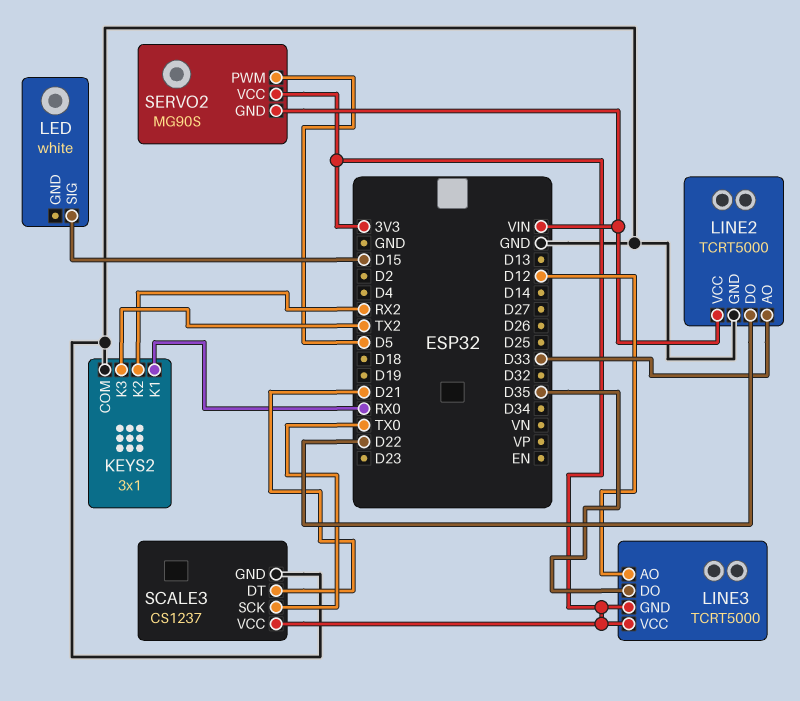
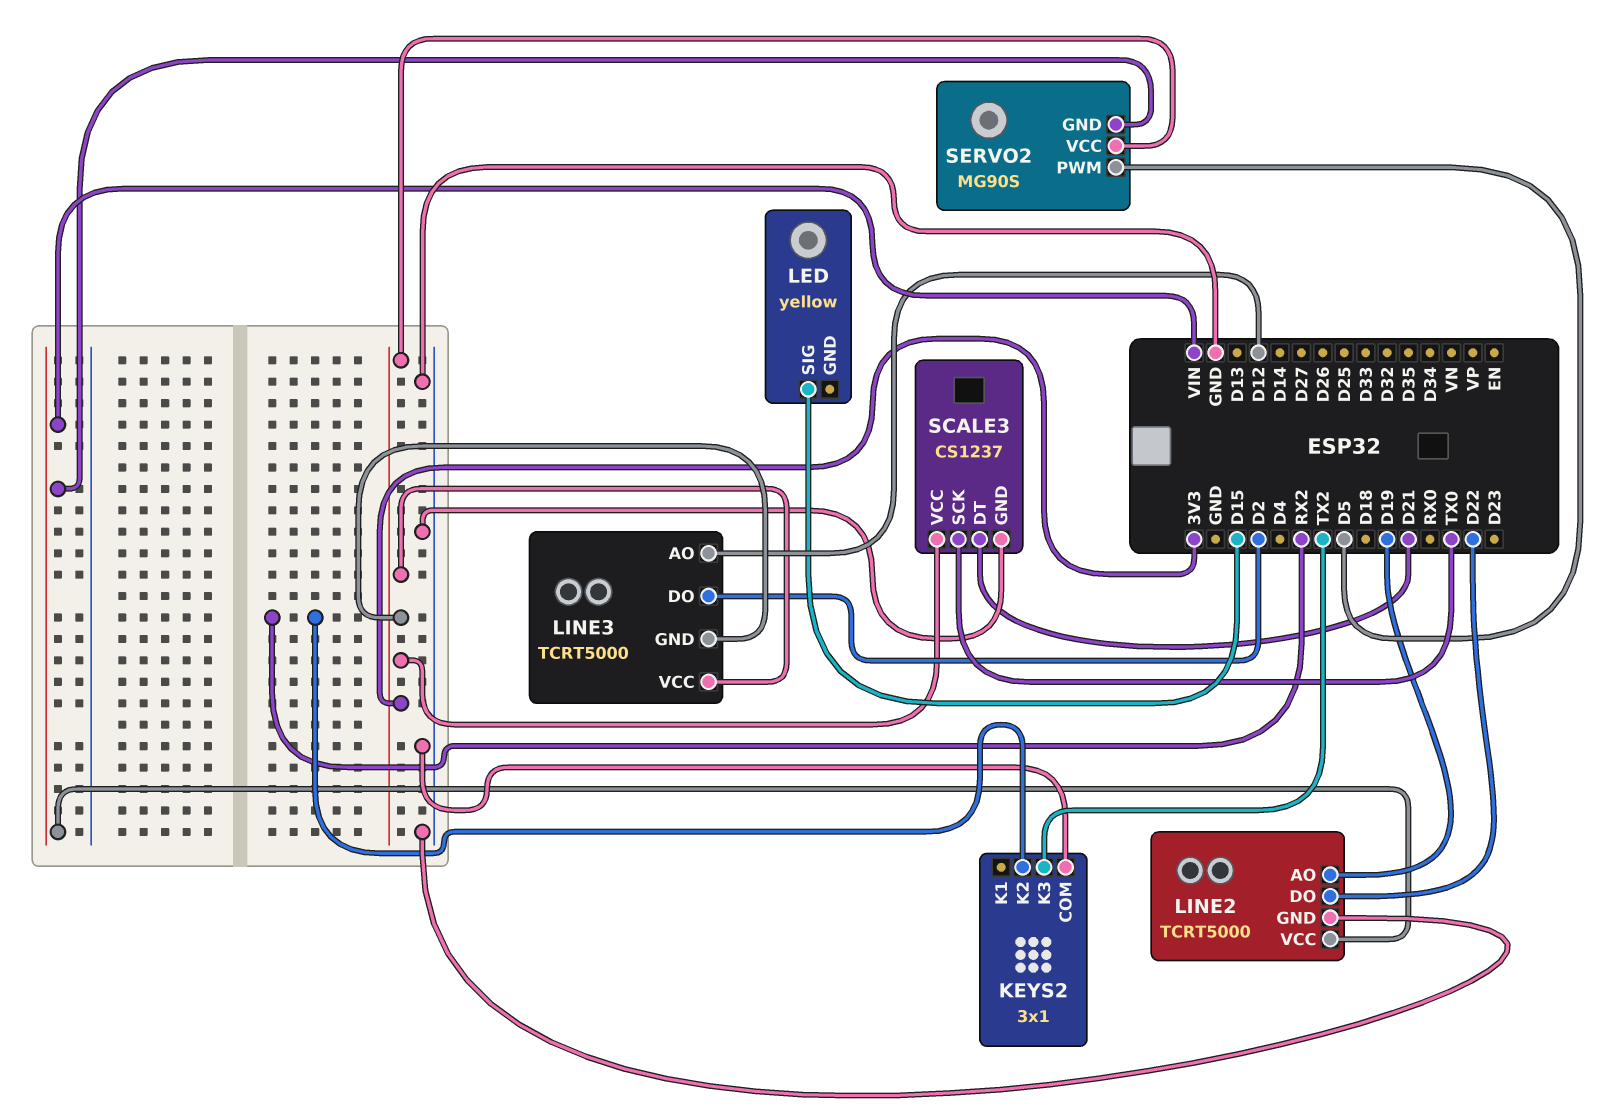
KEYS2 pin K1: RX0 -> none
LED: white -> yellow
LINE2 pin AO: D33 -> D19
LINE3 pin DO: D35 -> D2

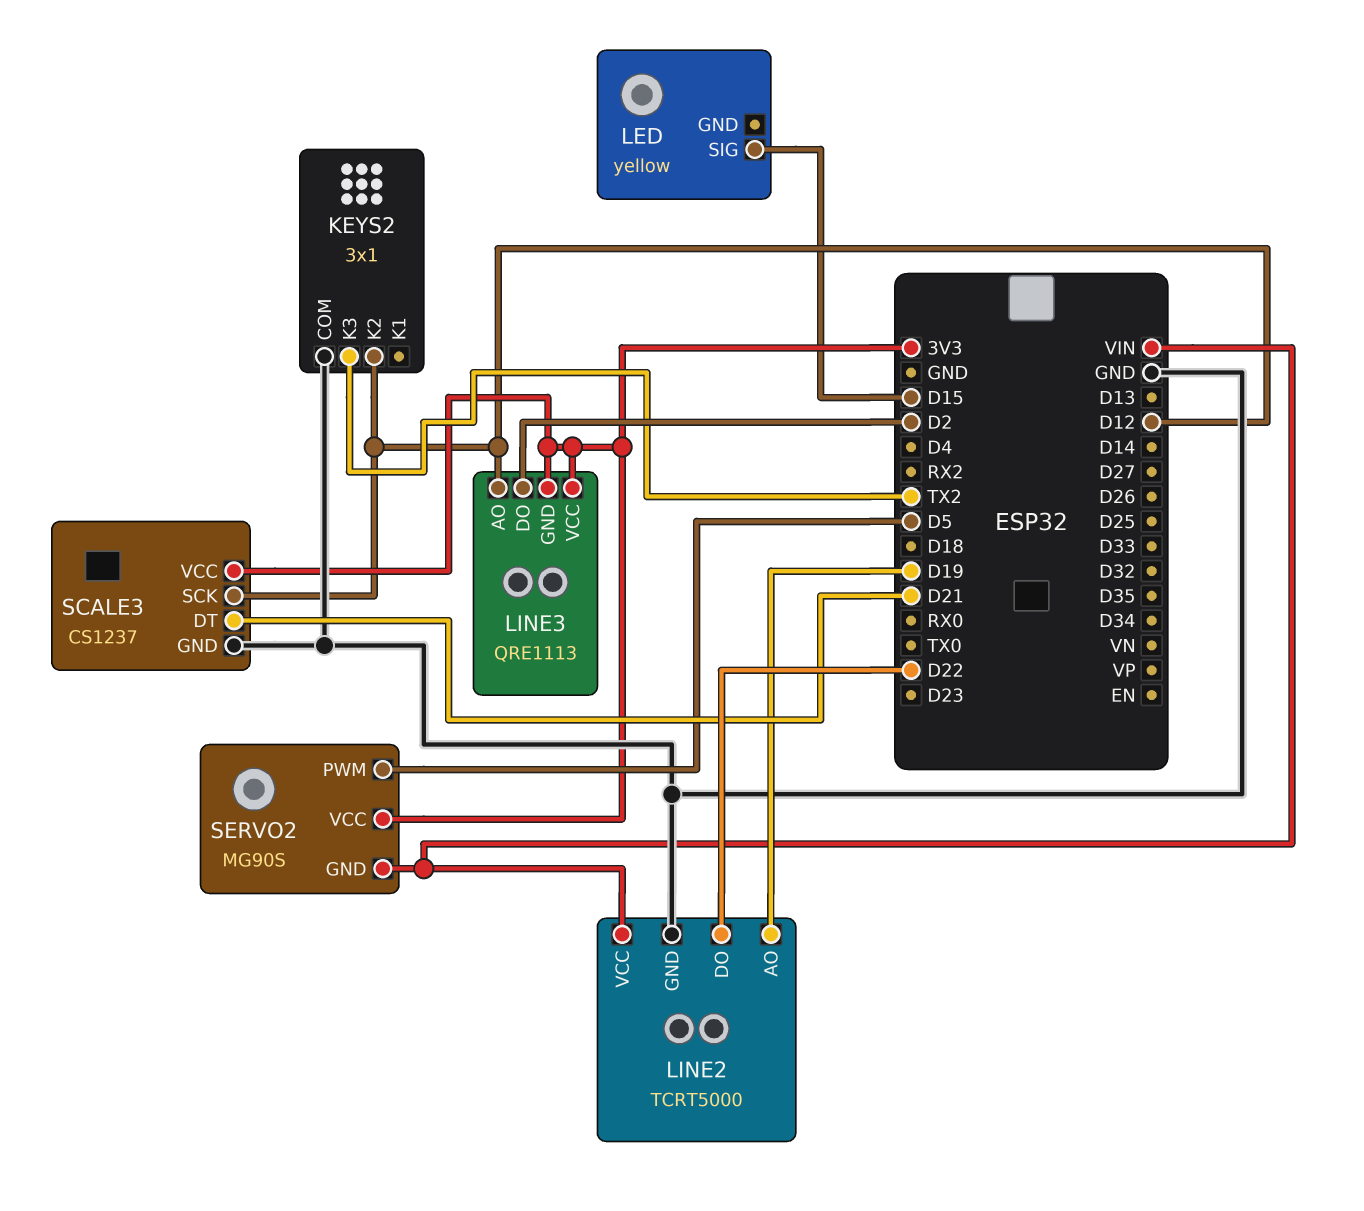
KEYS2 pin K2: RX2 -> D12
LINE3: TCRT5000 -> QRE1113
SCALE3 pin SCK: TX0 -> D12

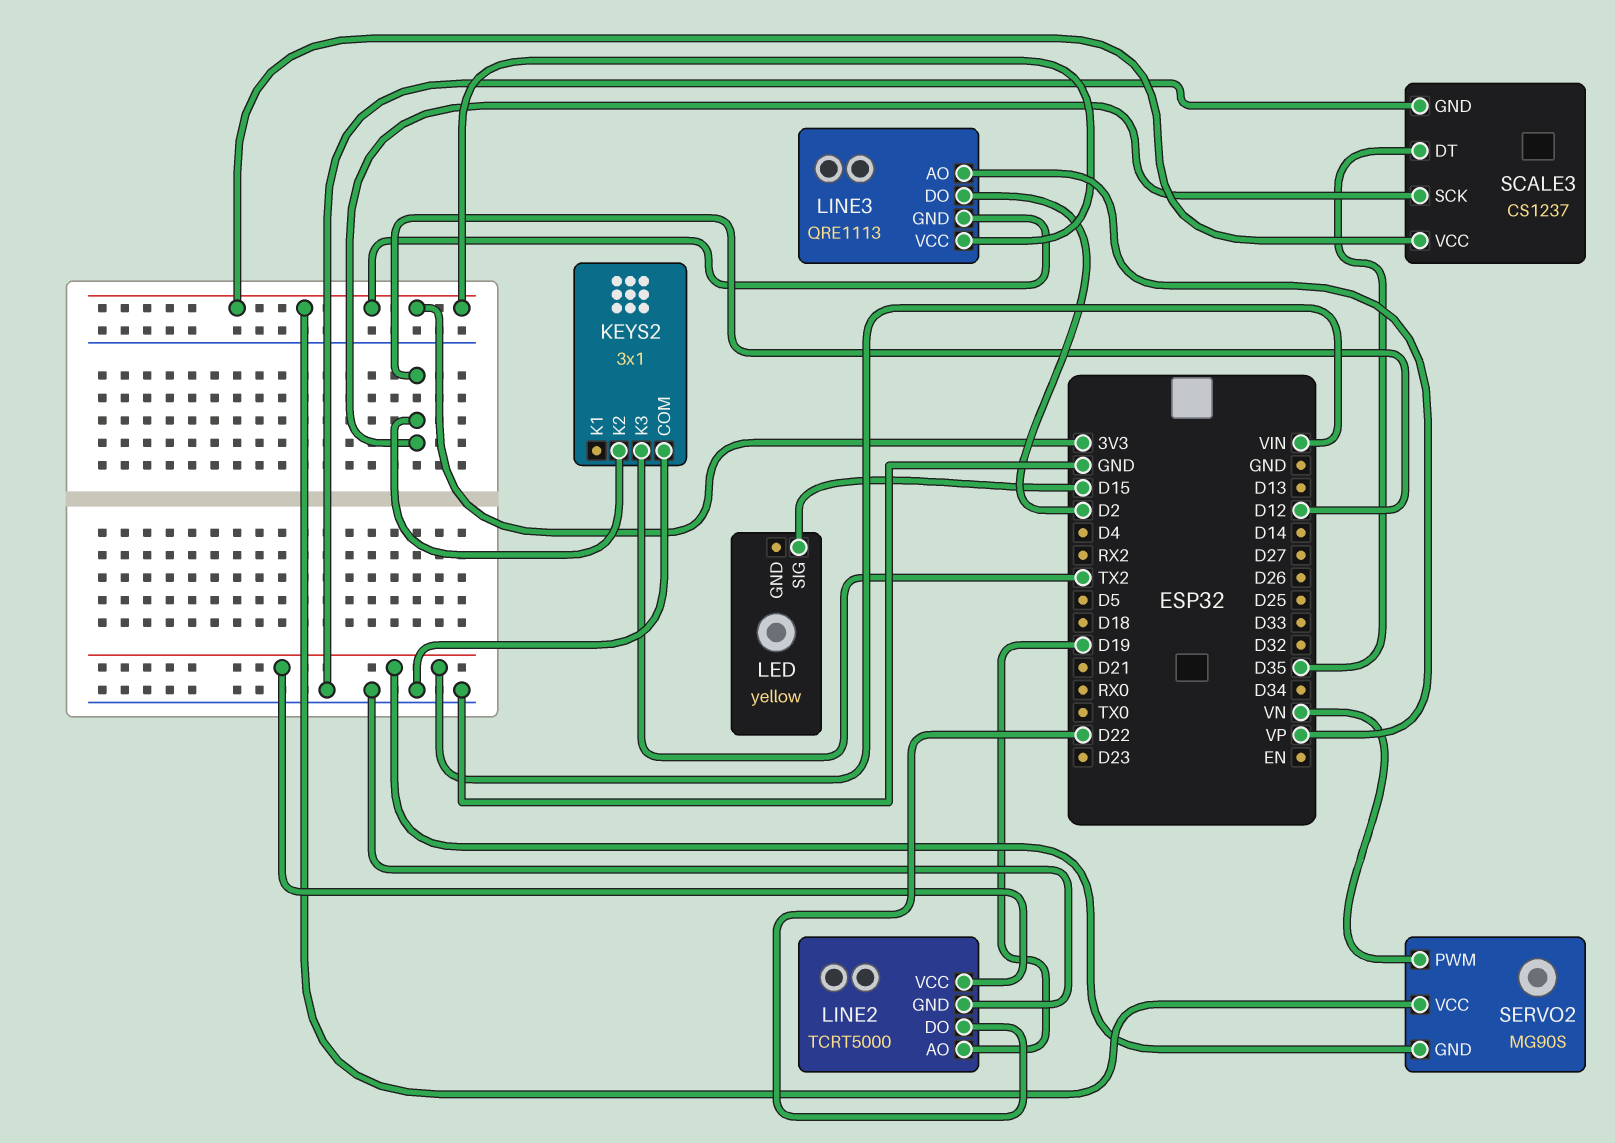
LINE3 pin AO: D12 -> VP
SCALE3 pin DT: D21 -> D35
SERVO2 pin PWM: D5 -> VN

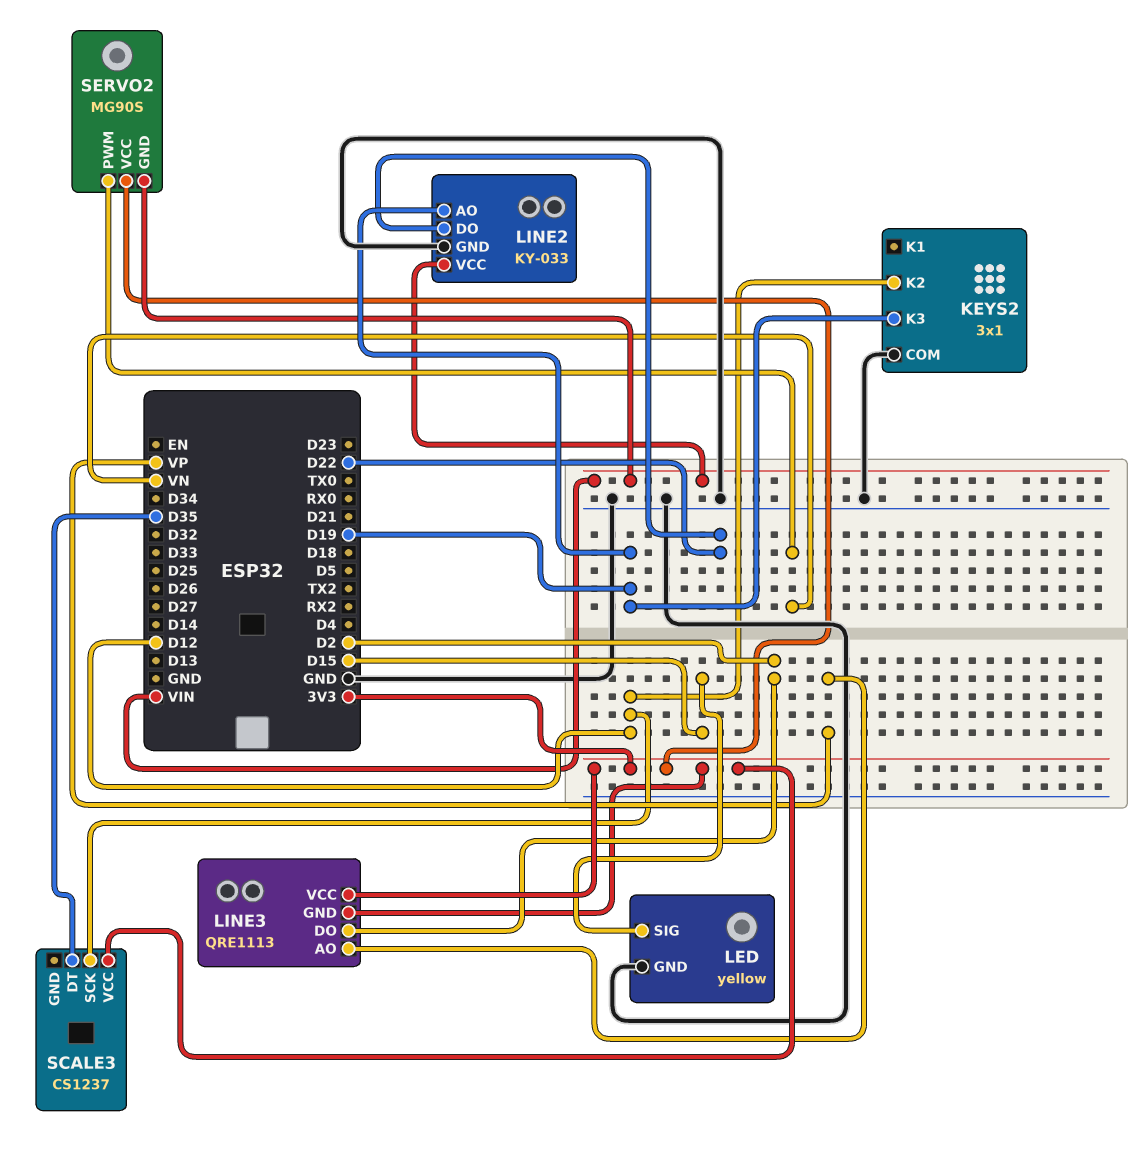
KEYS2 pin K3: TX2 -> D19
LED pin GND: none -> GND
LINE2: TCRT5000 -> KY-033
SCALE3 pin GND: GND -> none

